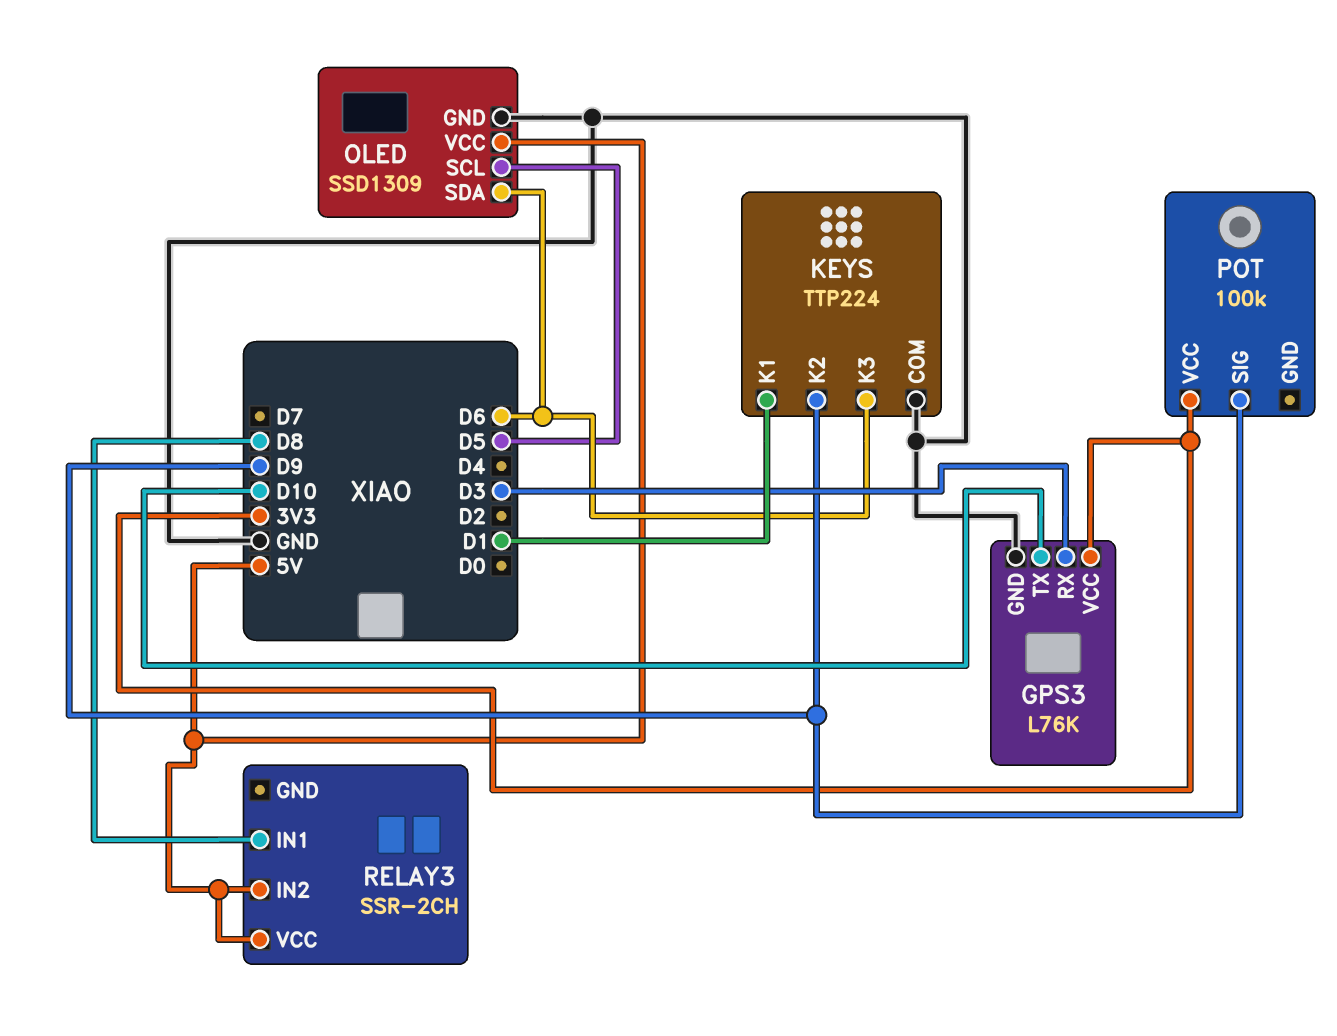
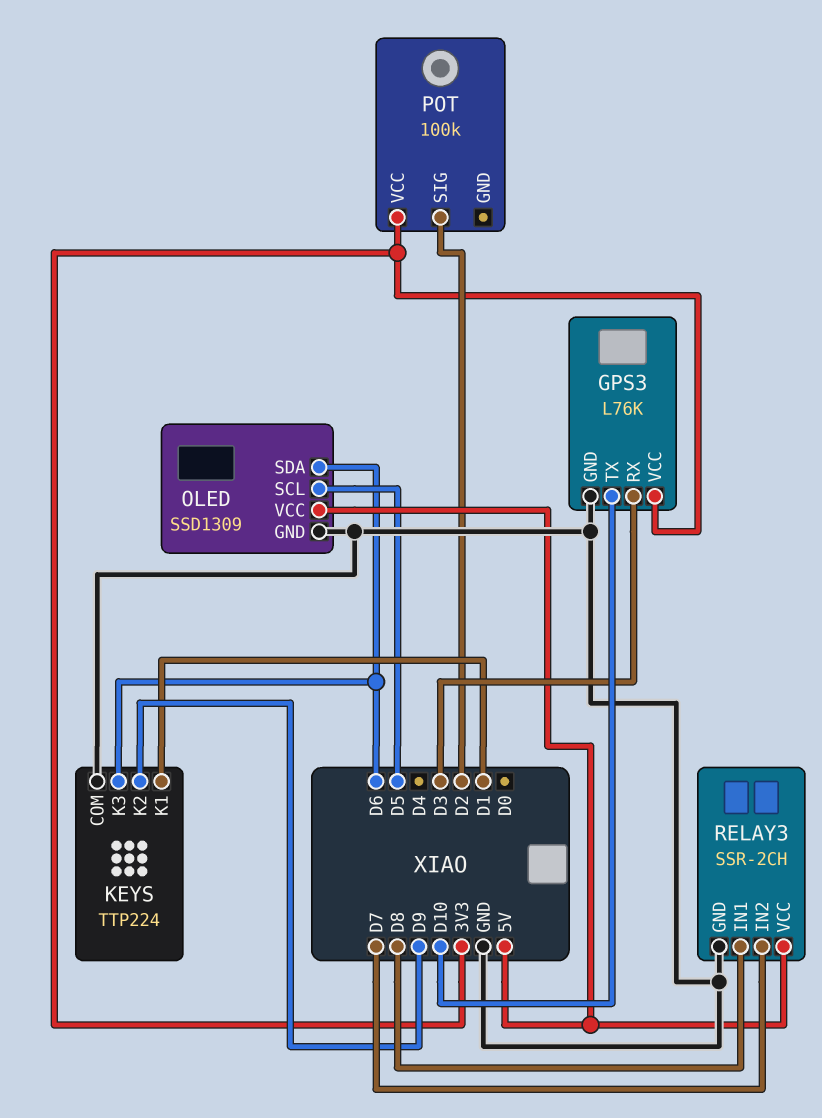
POT pin SIG: D9 -> D2
RELAY3 pin GND: none -> GND
RELAY3 pin IN2: 5V -> D7

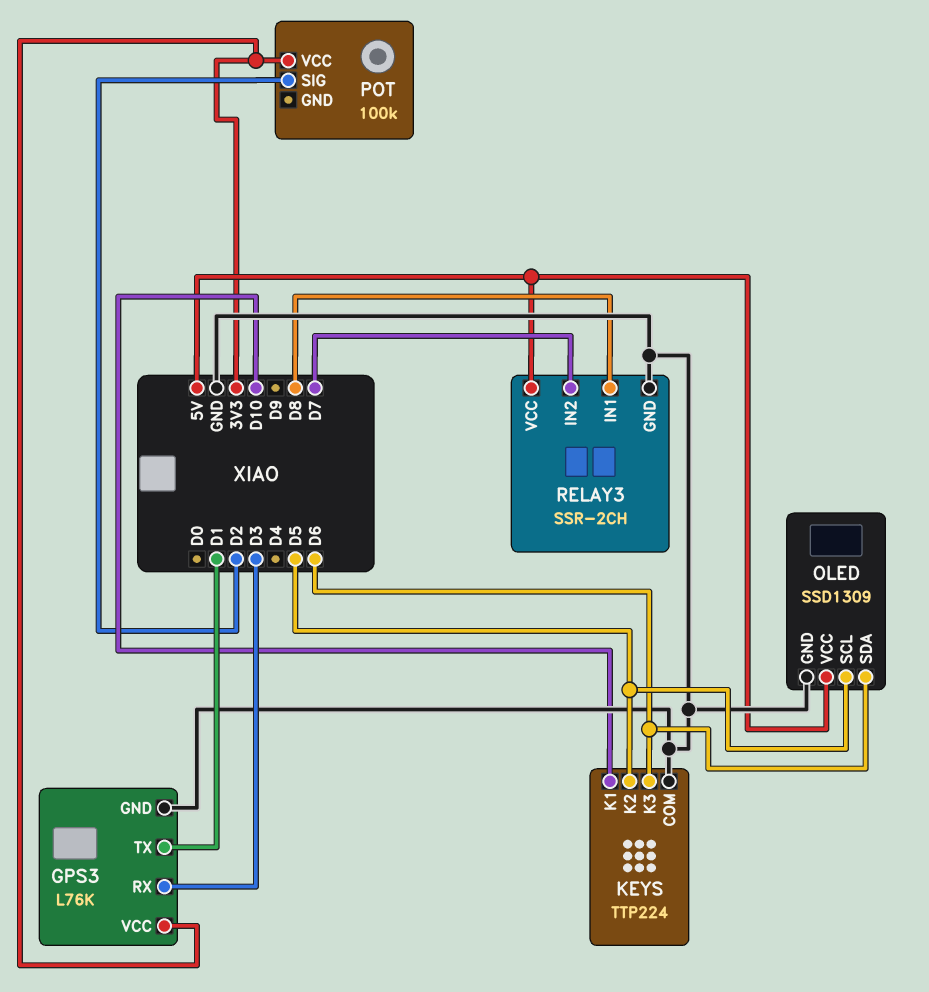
GPS3 pin TX: D10 -> D1
KEYS pin K1: D1 -> D10
KEYS pin K2: D9 -> D5

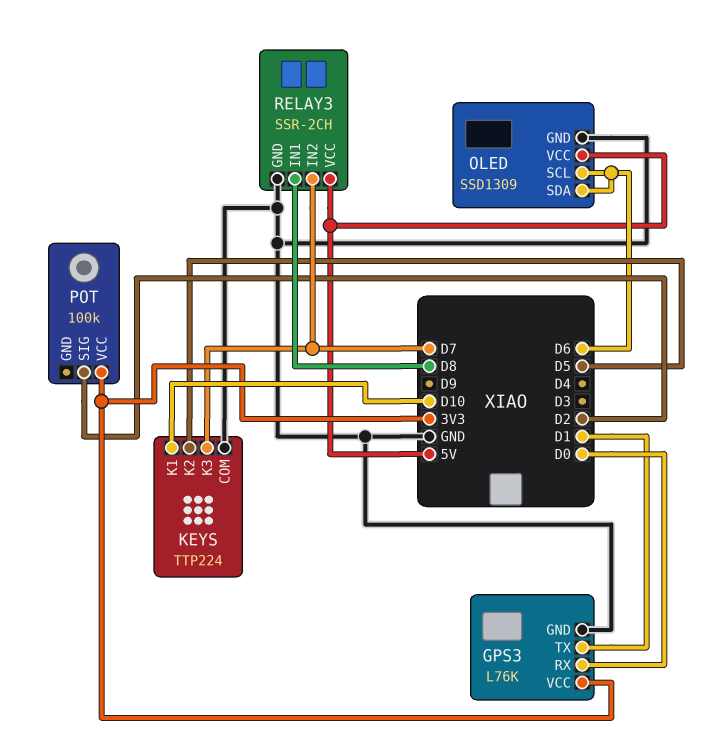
GPS3 pin RX: D3 -> D0
KEYS pin K3: D6 -> D7
OLED pin SCL: D5 -> D6

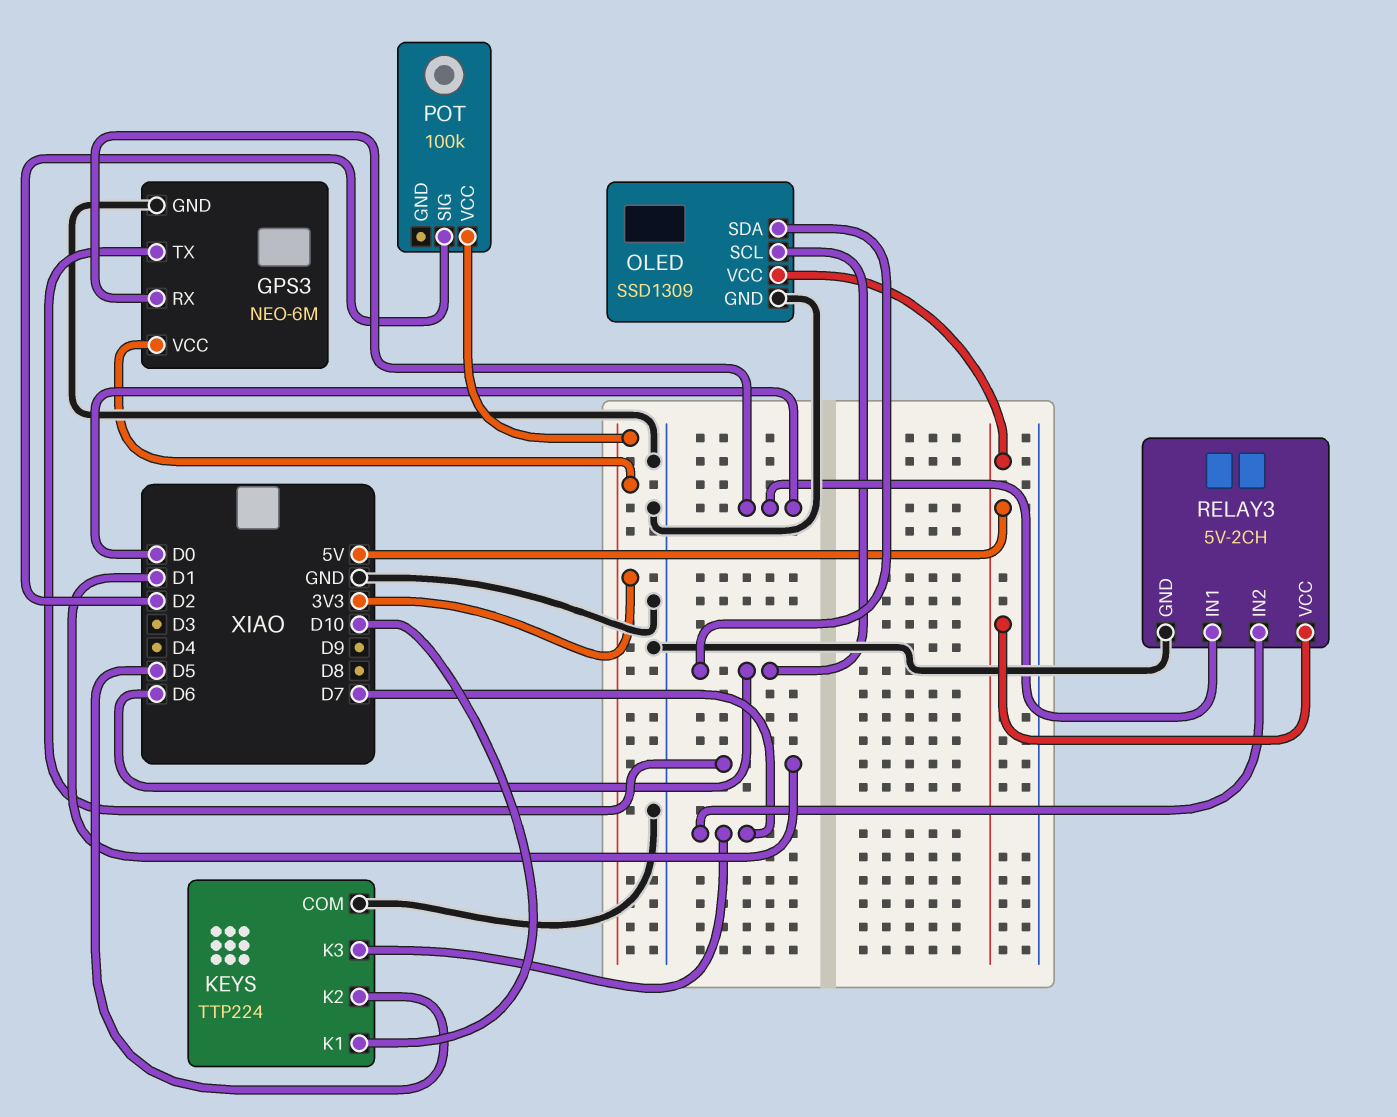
GPS3: L76K -> NEO-6M
RELAY3: SSR-2CH -> 5V-2CH
RELAY3 pin IN1: D8 -> D0

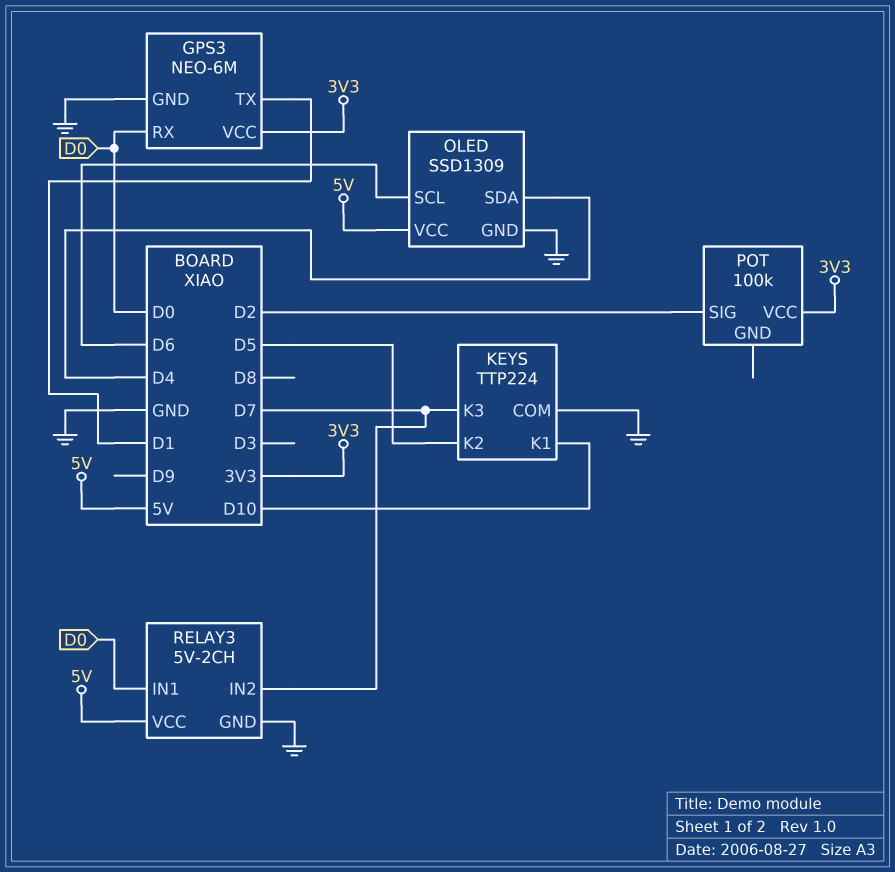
OLED pin SDA: D6 -> D4

